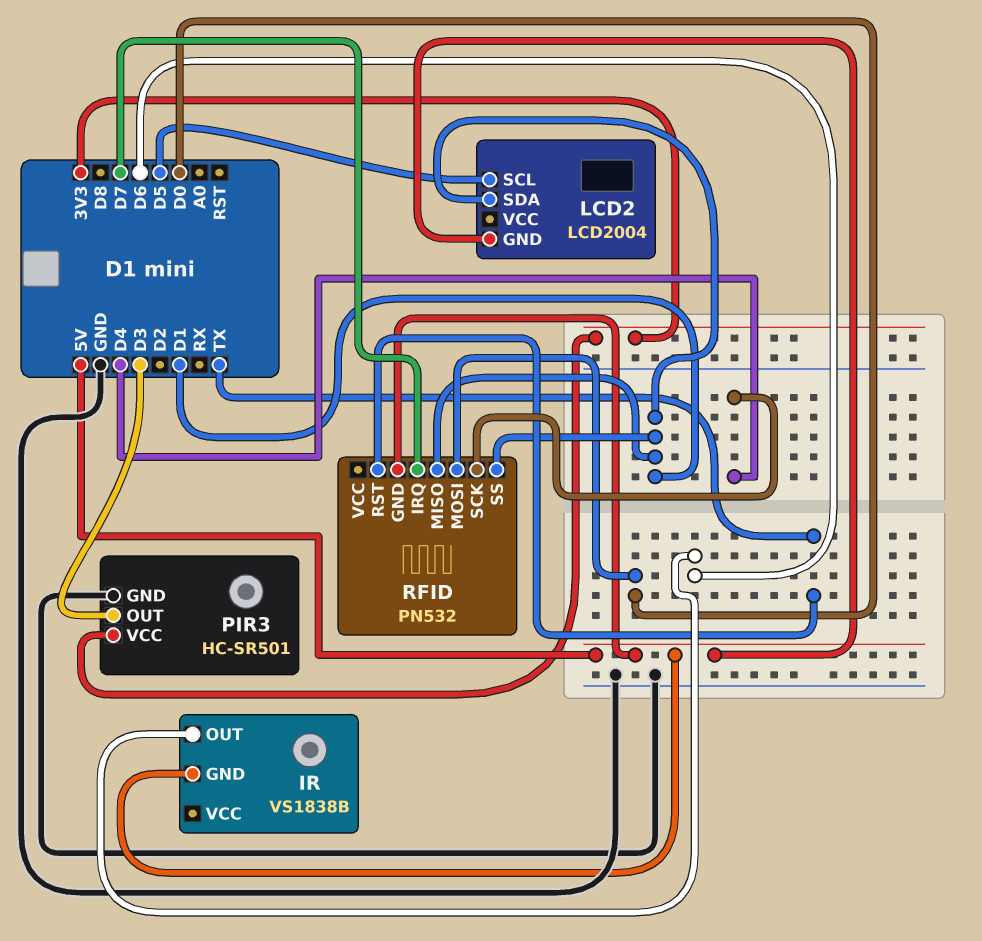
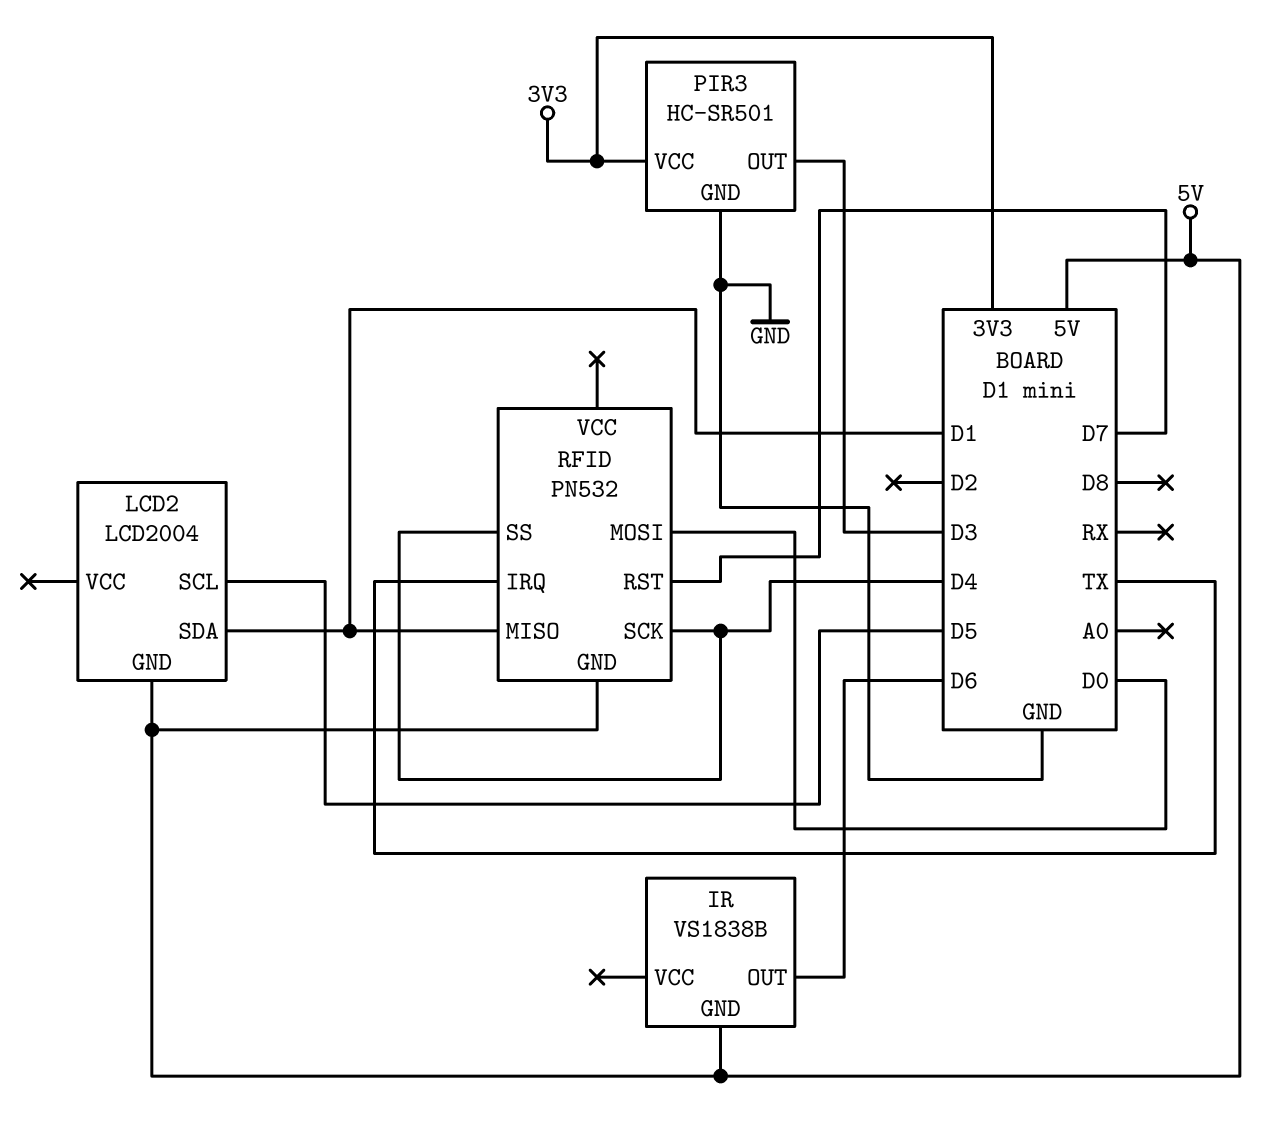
RFID pin IRQ: D7 -> TX
RFID pin RST: TX -> D7
RFID pin SS: D1 -> D4

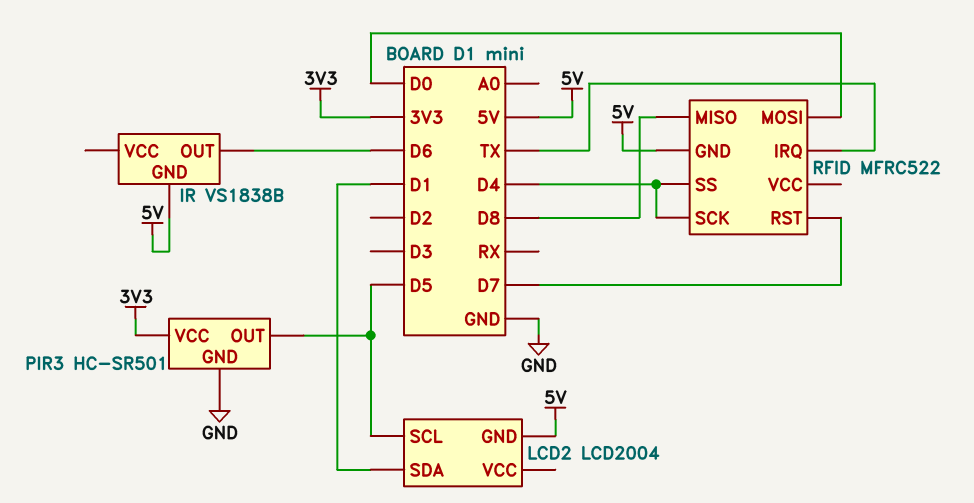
PIR3 pin OUT: D3 -> D5
RFID: PN532 -> MFRC522
RFID pin MISO: D1 -> D8

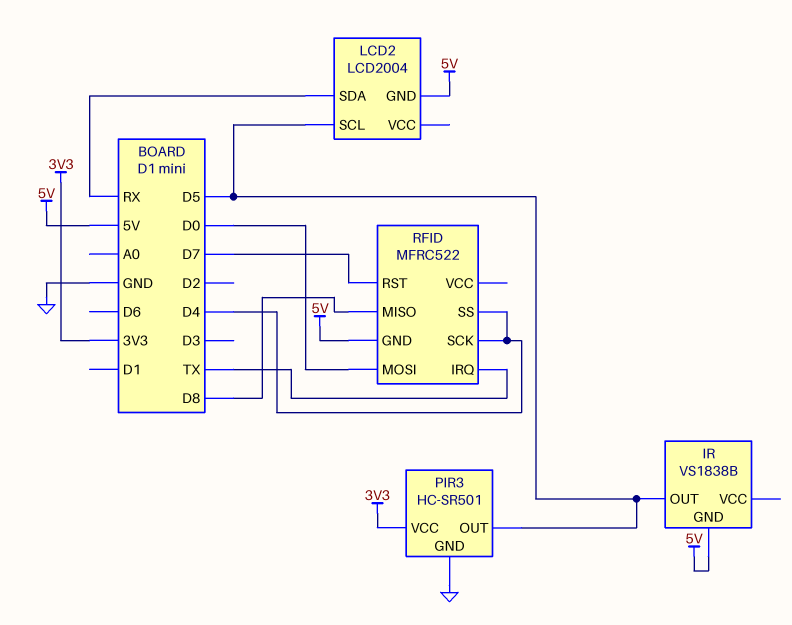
IR pin OUT: D6 -> D5
LCD2 pin SDA: D1 -> RX

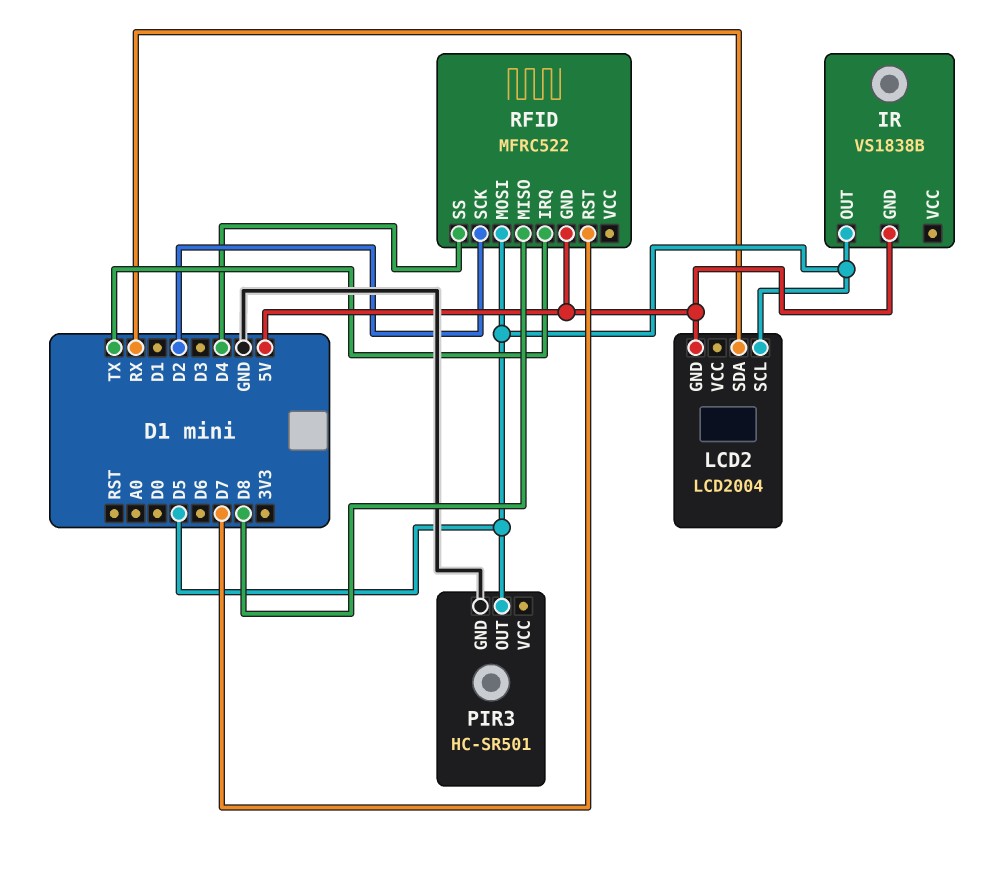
PIR3 pin VCC: 3V3 -> none
RFID pin MOSI: D0 -> D5
RFID pin SCK: D4 -> D2

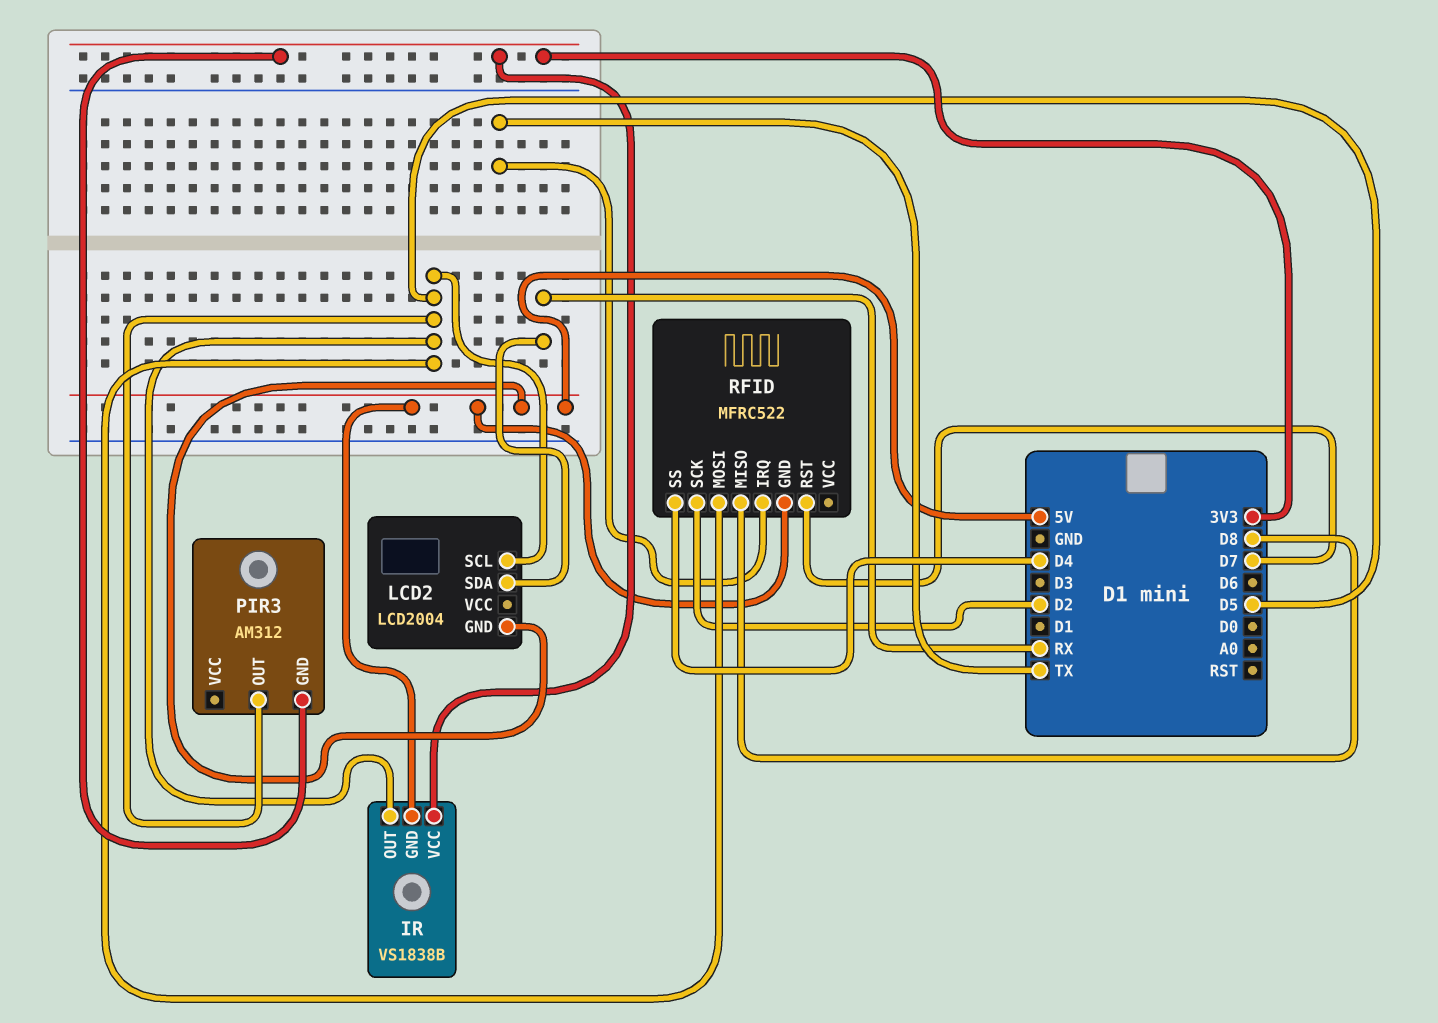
IR pin VCC: none -> 3V3
PIR3: HC-SR501 -> AM312
PIR3 pin GND: GND -> 3V3

